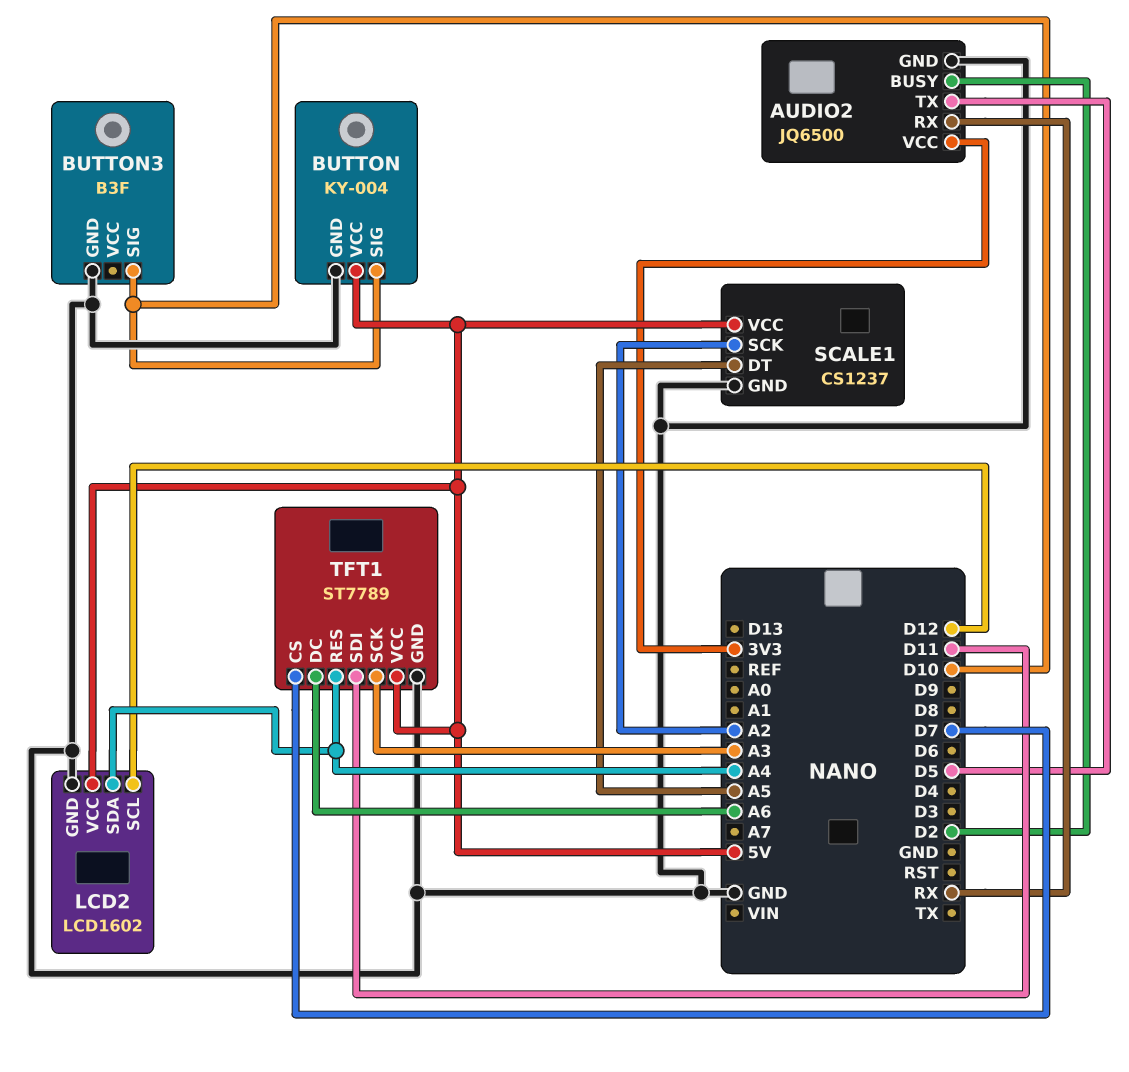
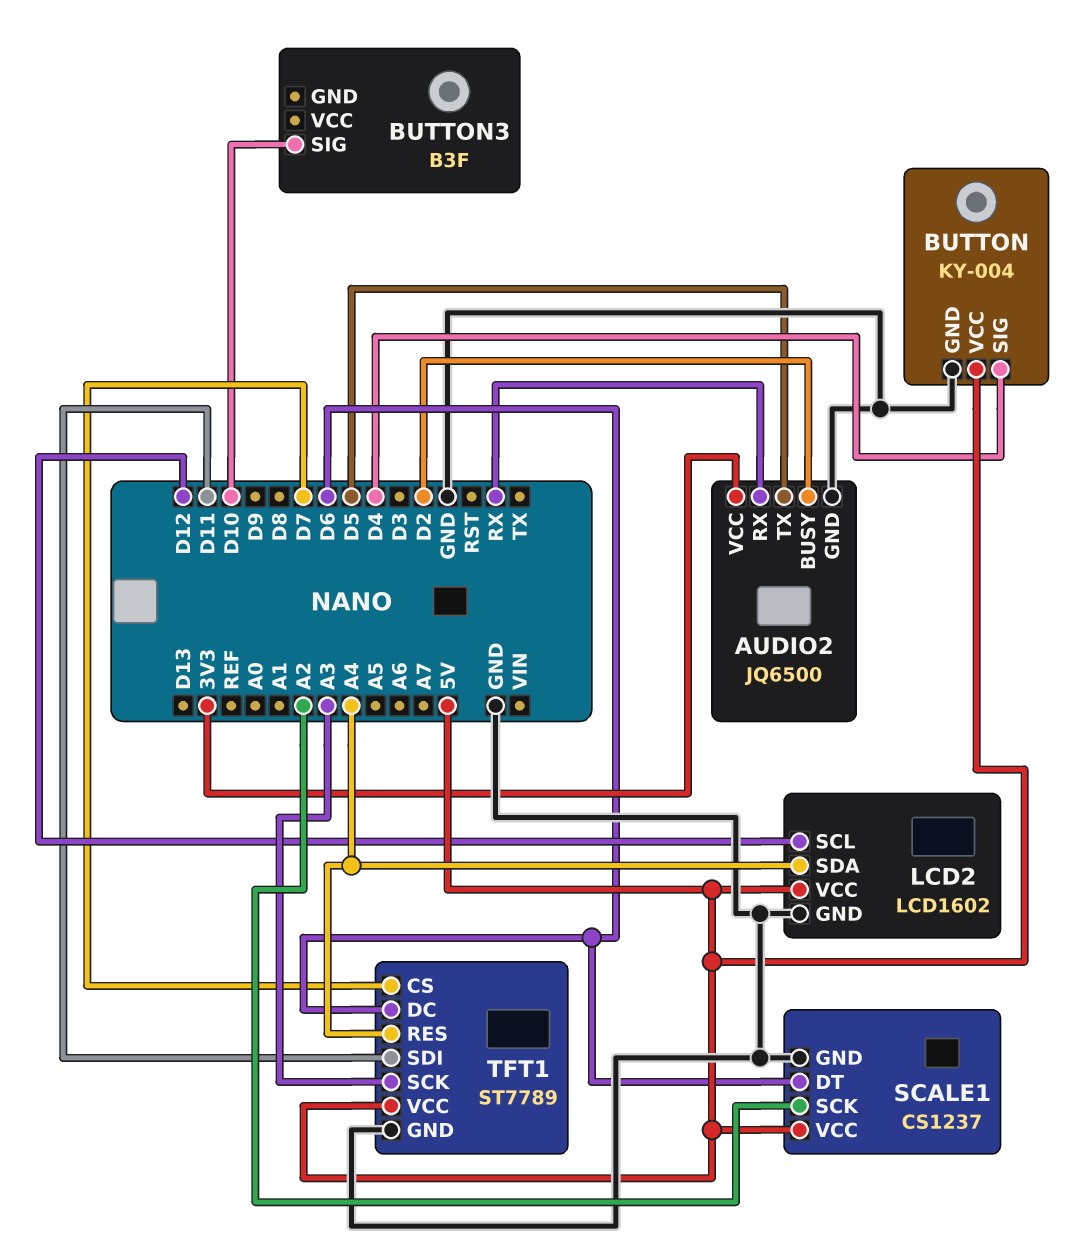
BUTTON pin SIG: D10 -> D4
BUTTON3 pin GND: GND -> none
SCALE1 pin DT: A5 -> D6
TFT1 pin DC: A6 -> D6

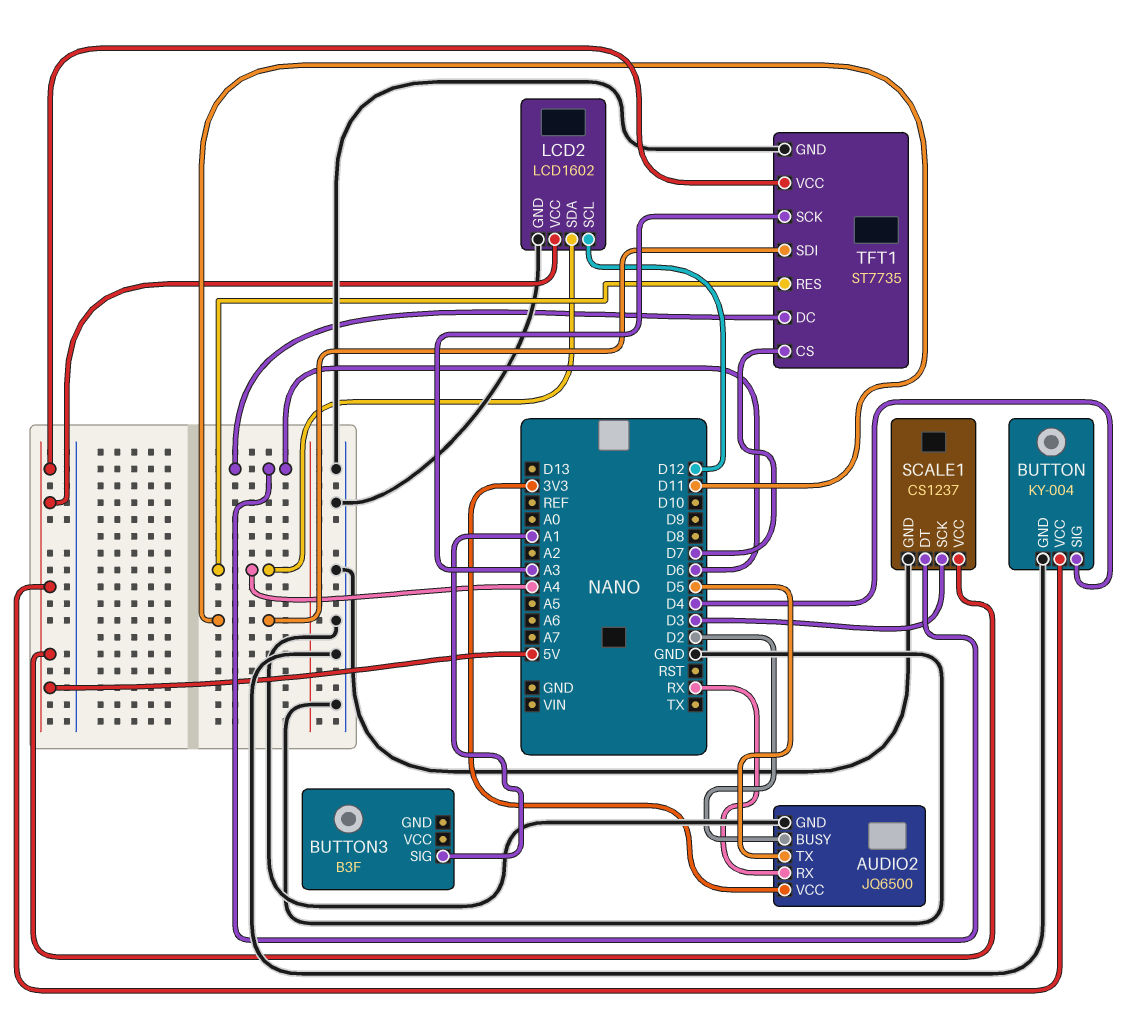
BUTTON3 pin SIG: D10 -> A1
SCALE1 pin SCK: A2 -> D3
TFT1: ST7789 -> ST7735

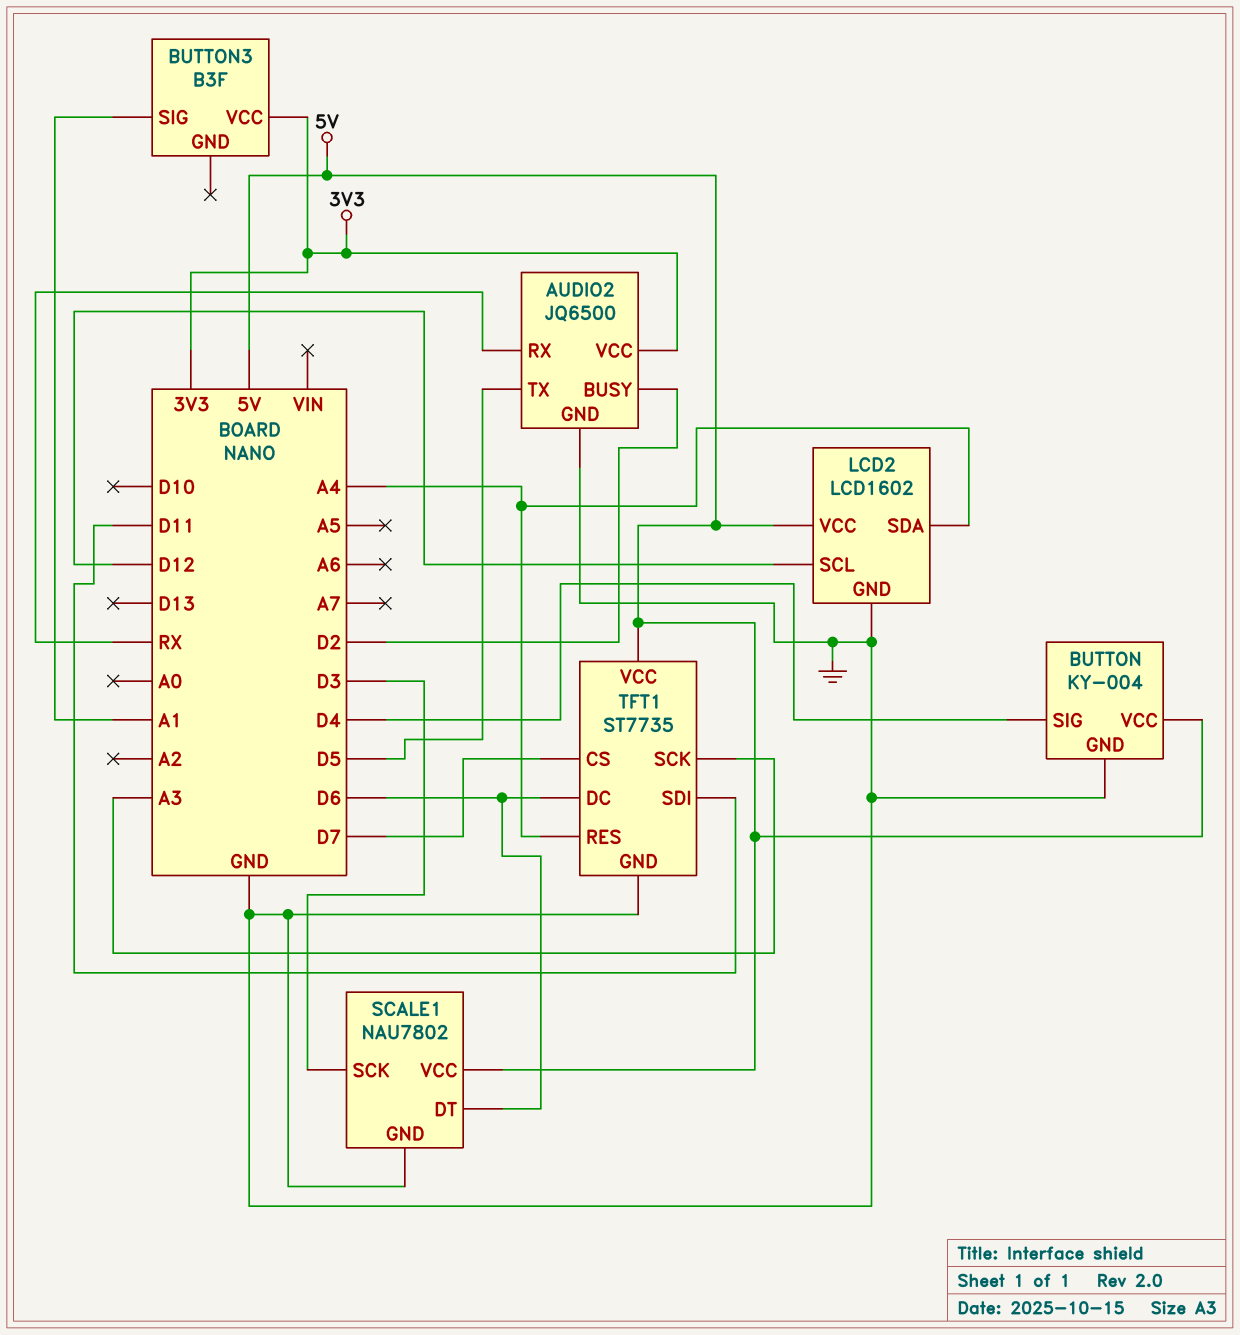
BUTTON3 pin VCC: none -> 3V3
SCALE1: CS1237 -> NAU7802

